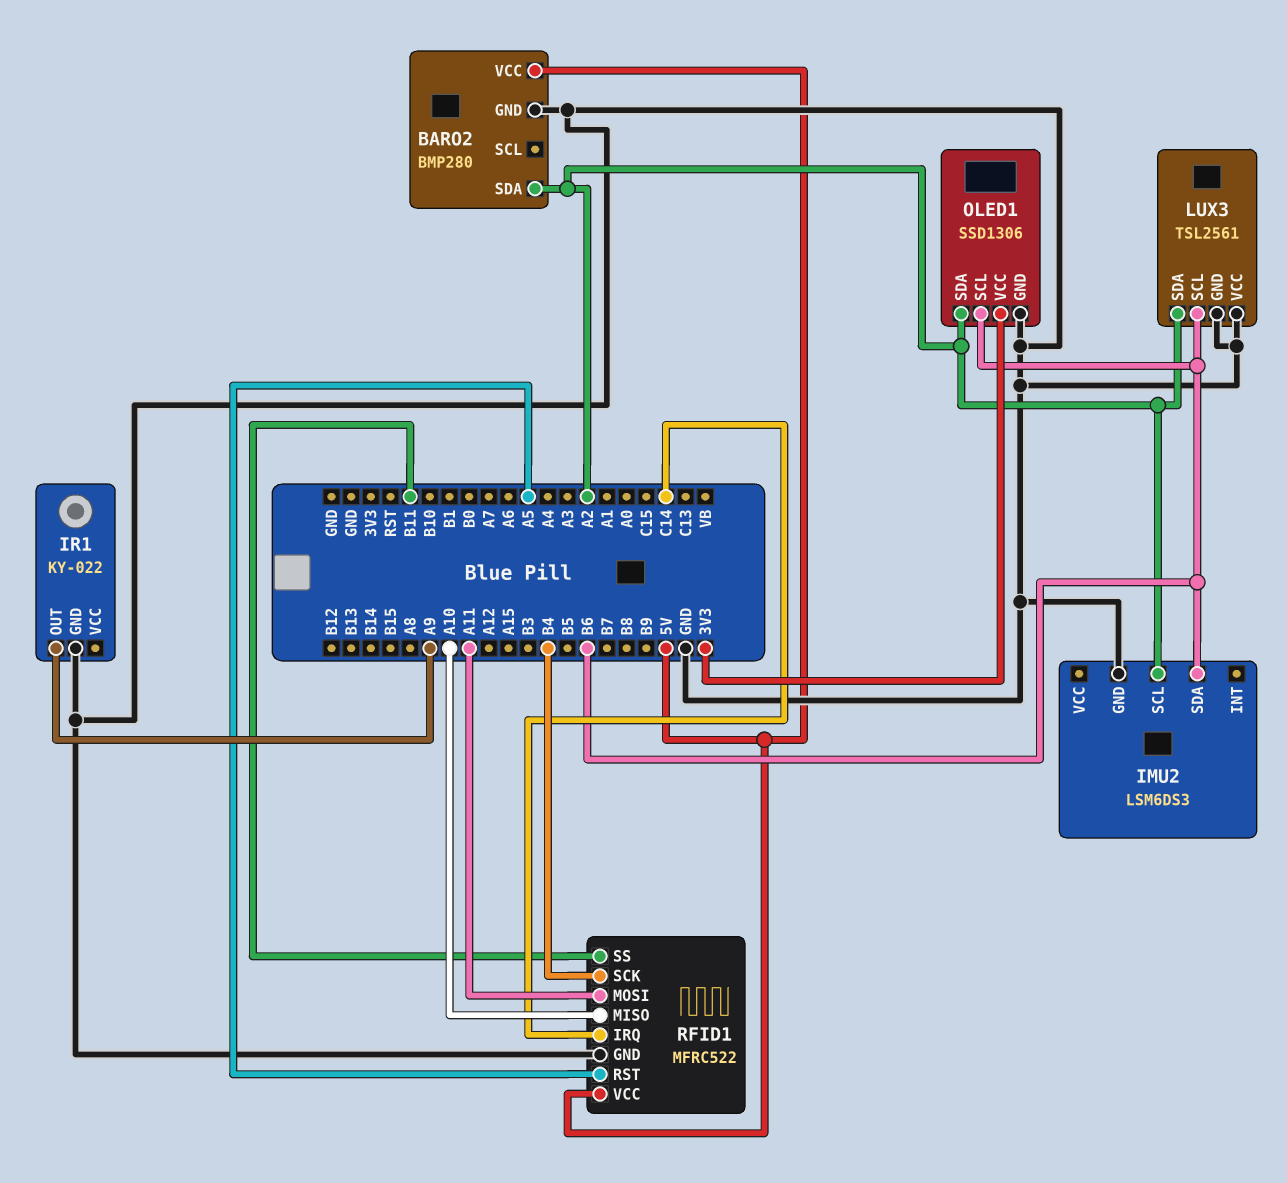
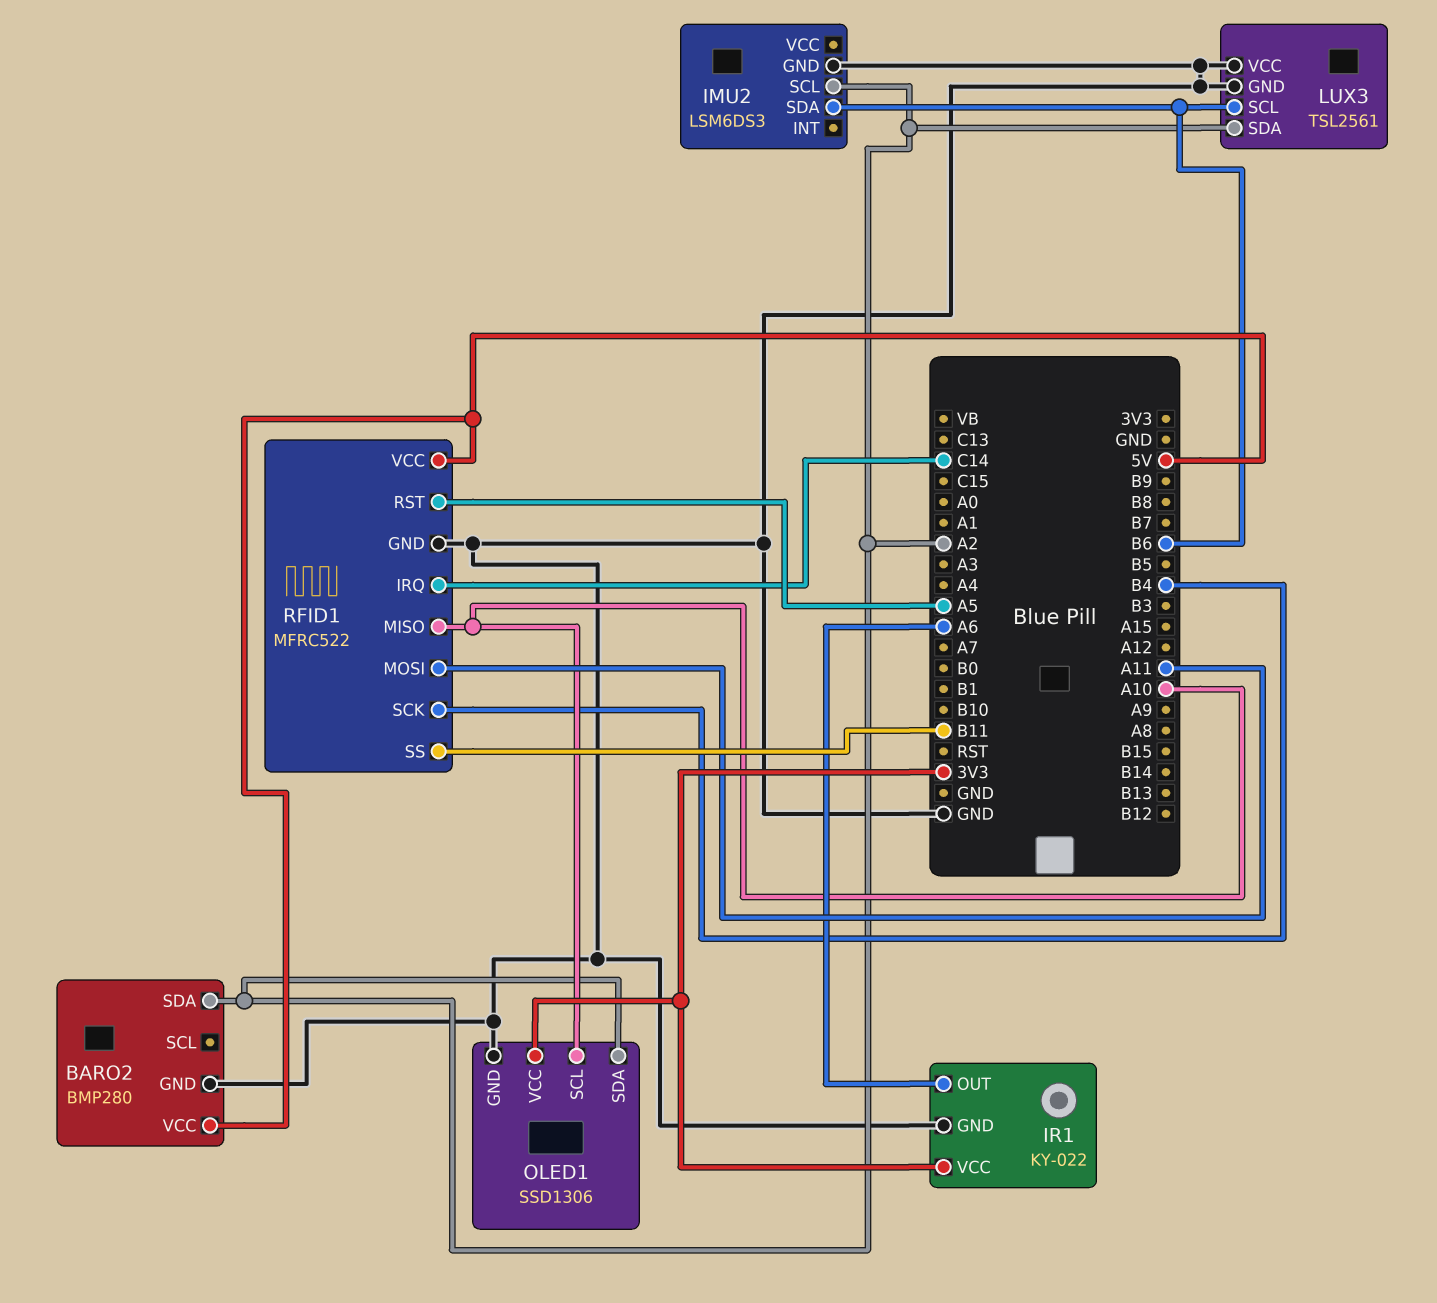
IR1 pin OUT: A9 -> A6
IR1 pin VCC: none -> 3V3
OLED1 pin SCL: B6 -> A10

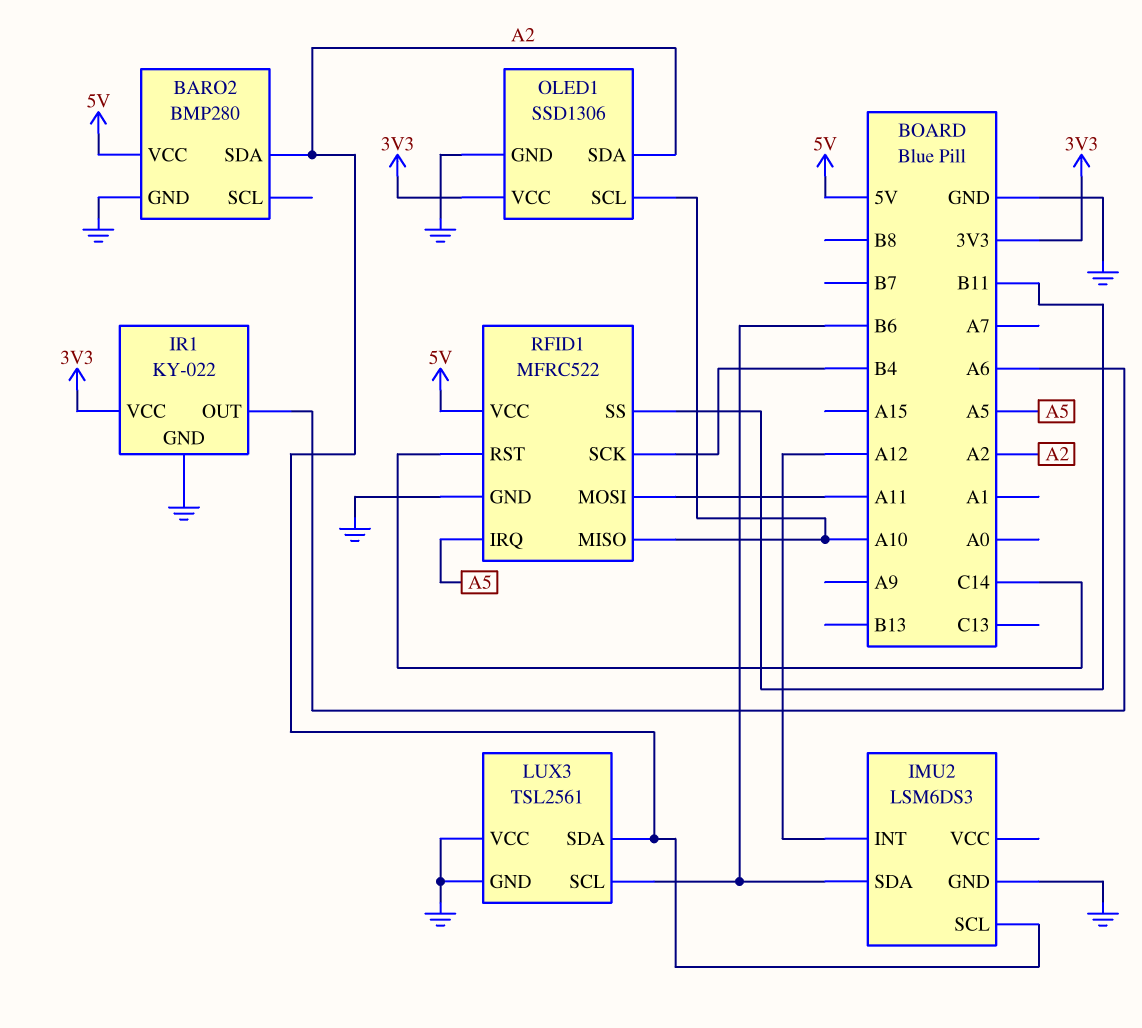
IMU2 pin INT: none -> A12
RFID1 pin IRQ: C14 -> A5
RFID1 pin RST: A5 -> C14

